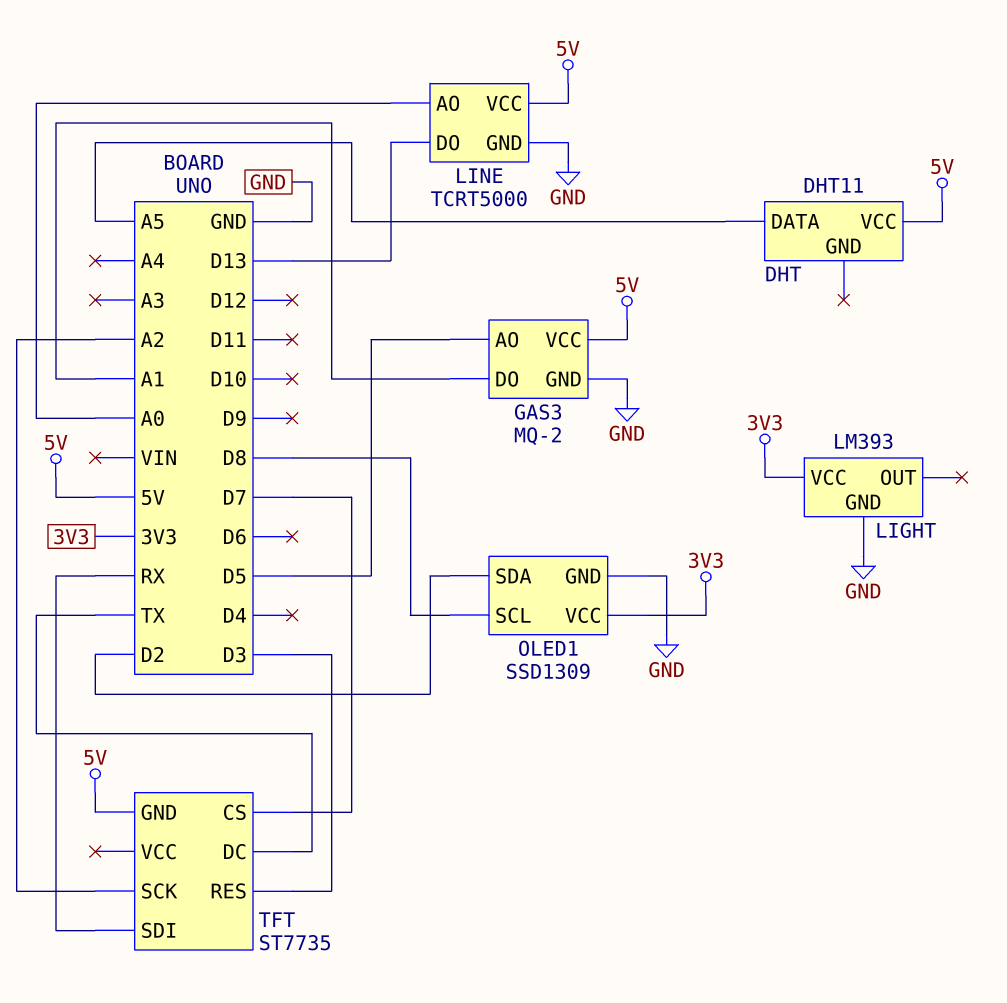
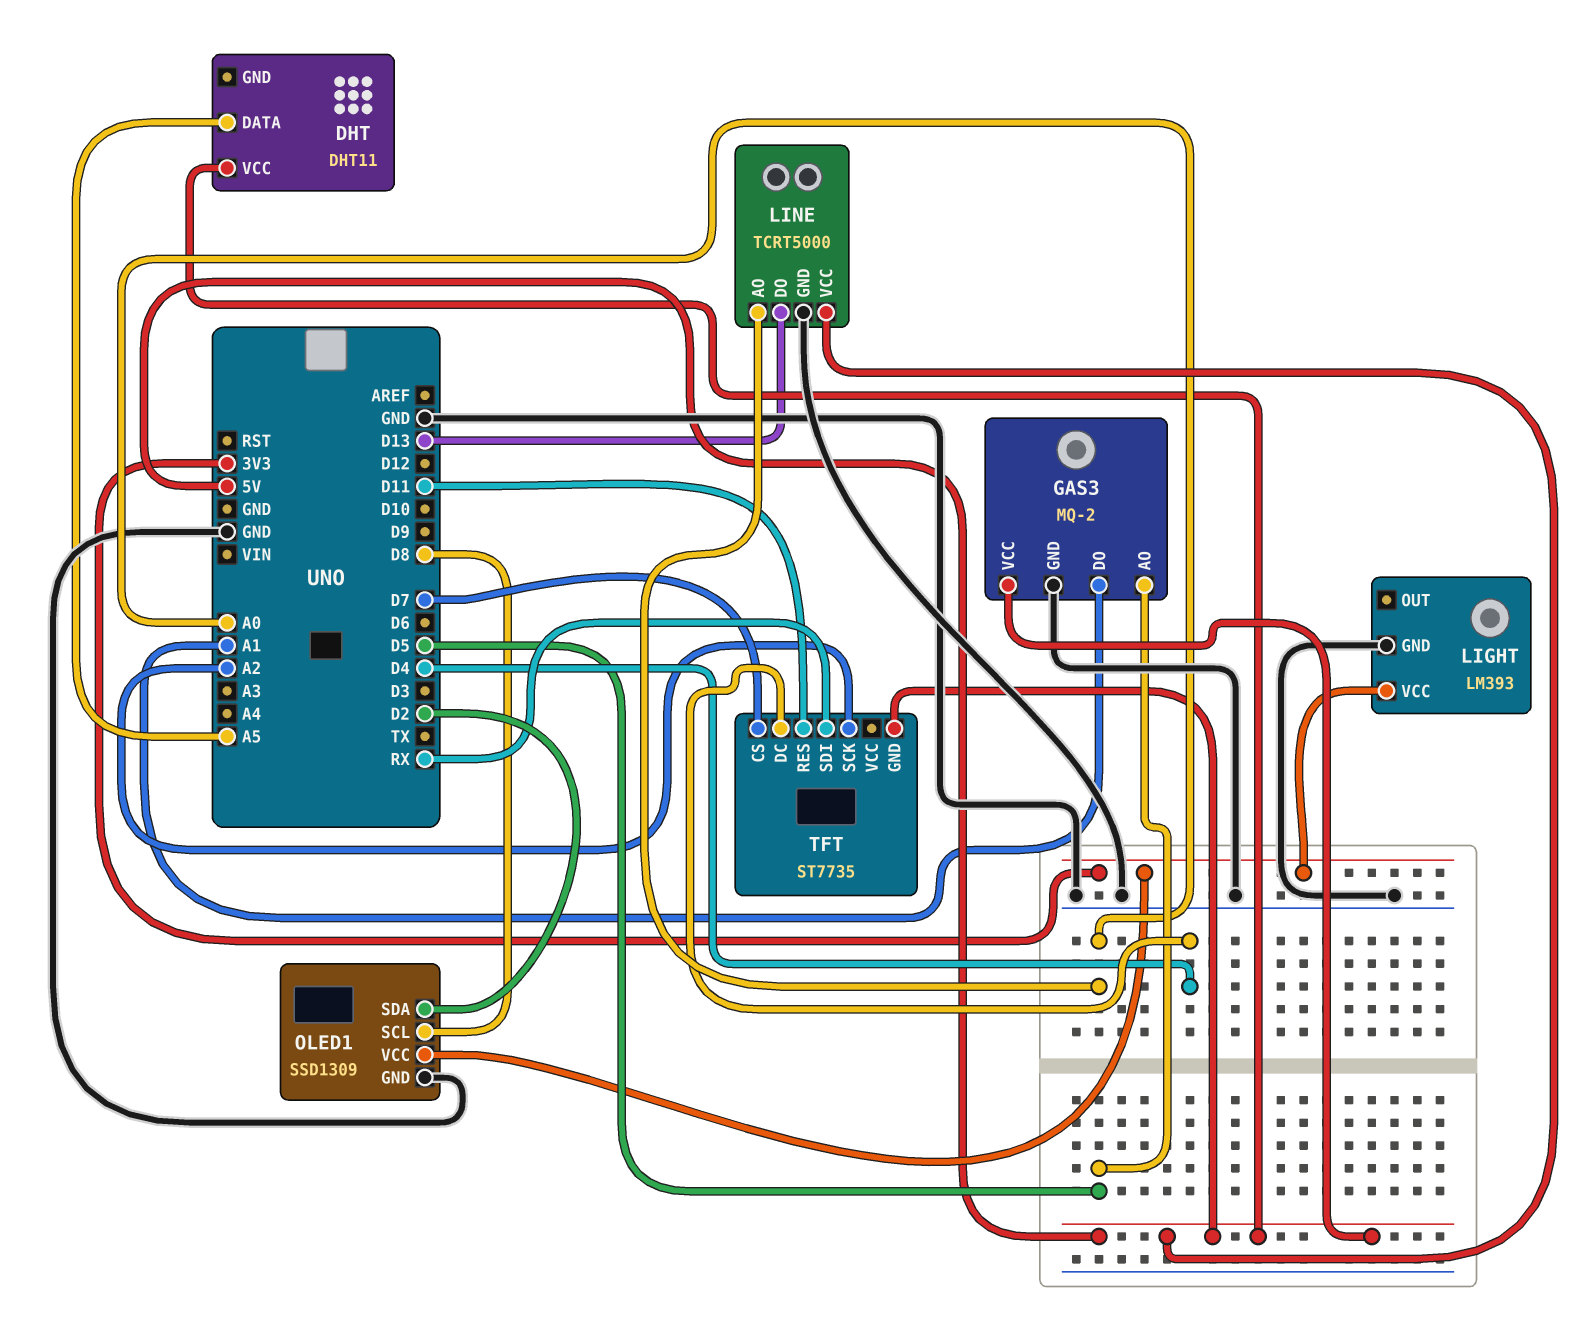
TFT pin DC: TX -> D4
TFT pin RES: D3 -> D11

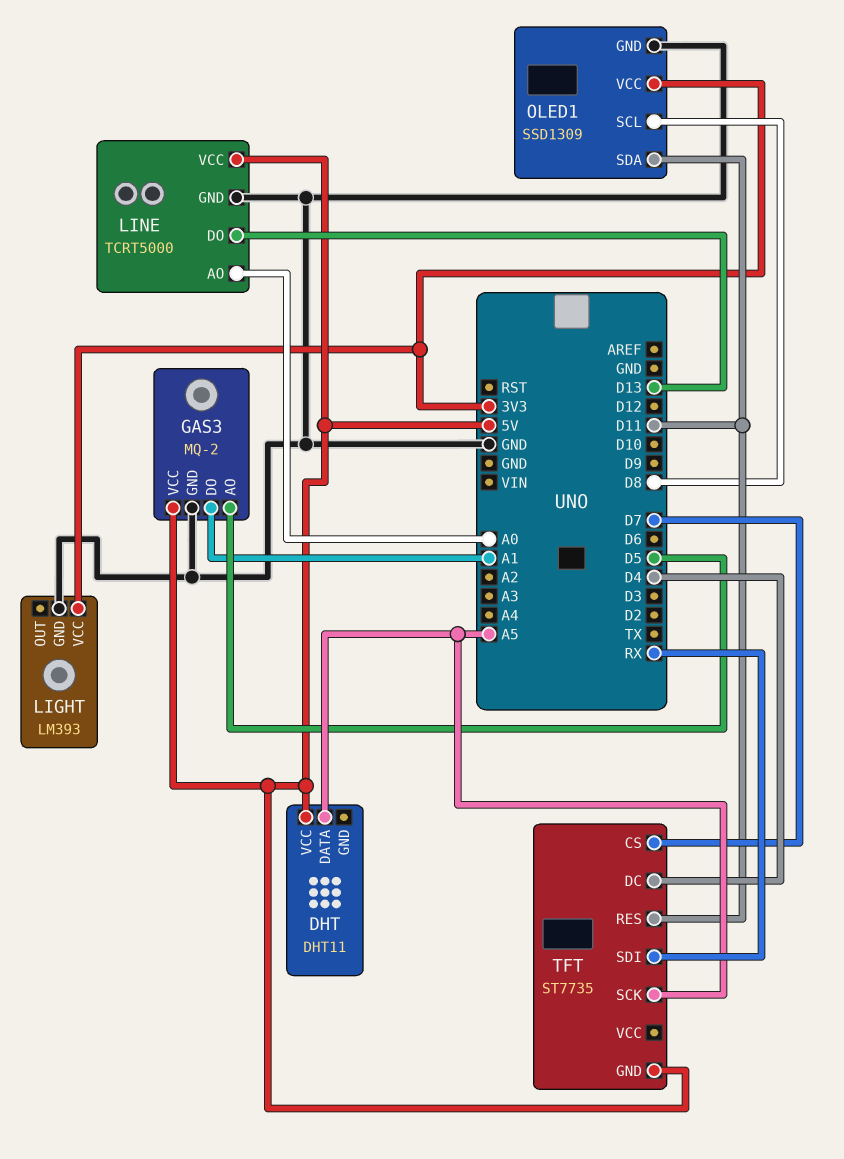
OLED1 pin SDA: D2 -> D11
TFT pin SCK: A2 -> A5

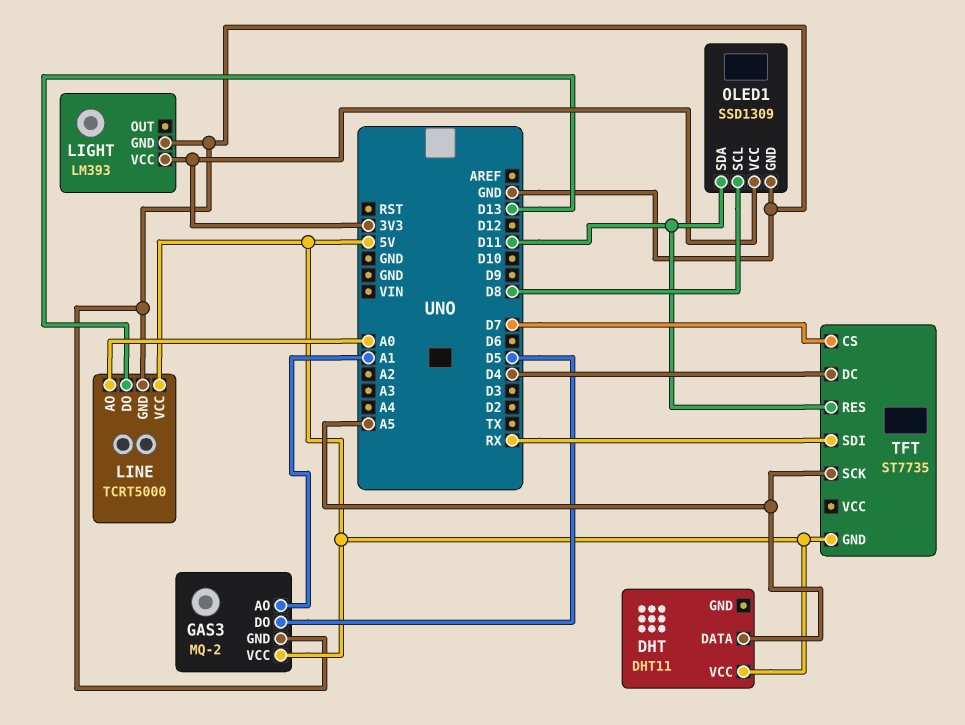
GAS3 pin AO: D5 -> A1
GAS3 pin DO: A1 -> D5

